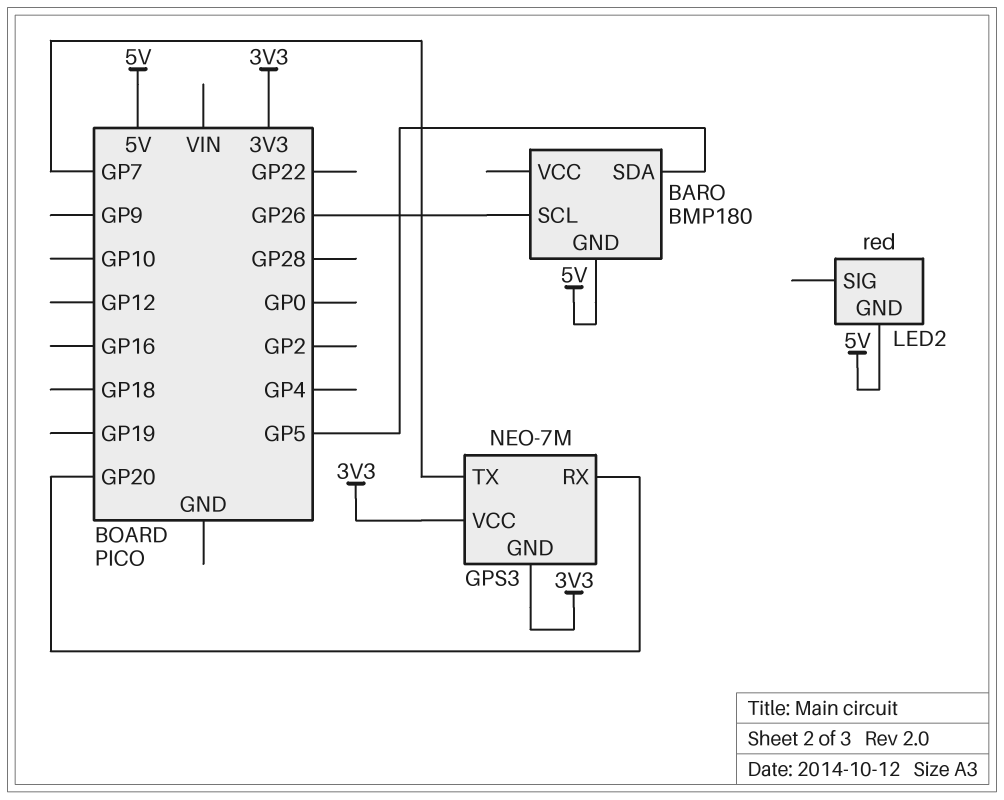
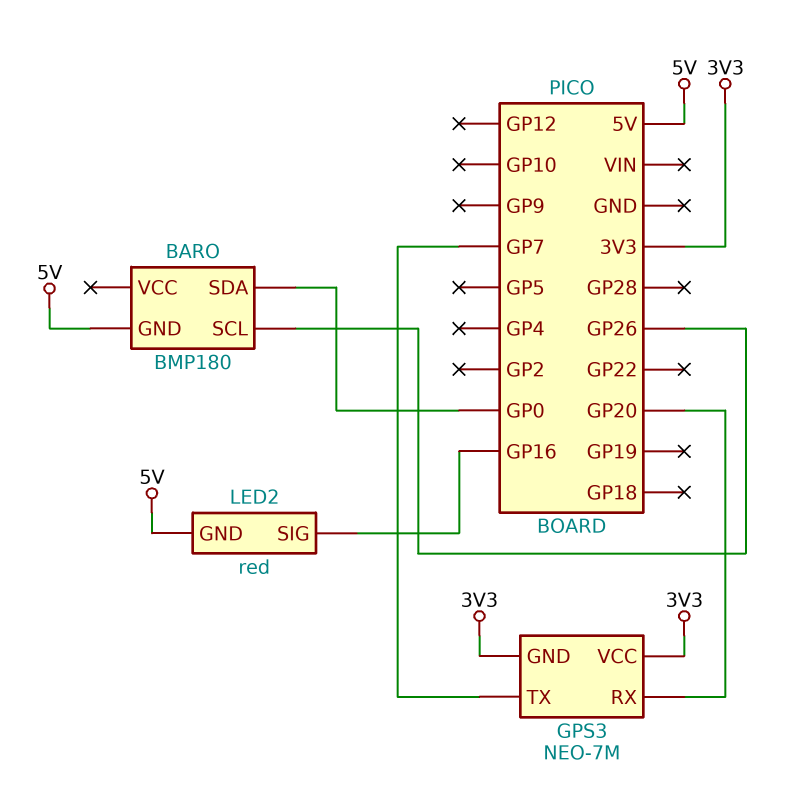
BARO pin SDA: GP5 -> GP0
LED2 pin SIG: none -> GP16

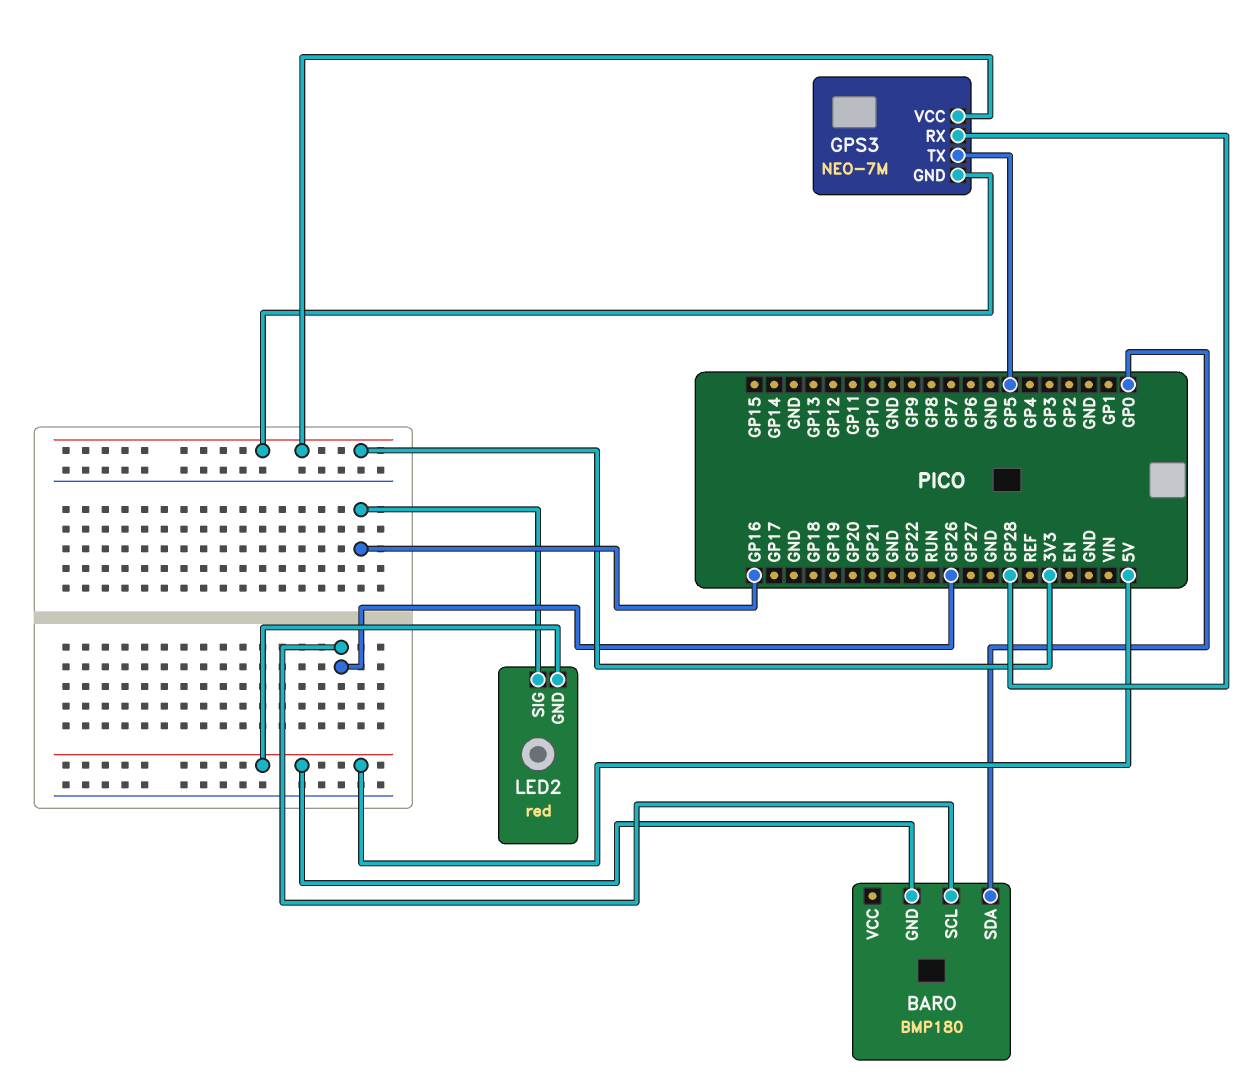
GPS3 pin RX: GP20 -> GP28
GPS3 pin TX: GP7 -> GP5

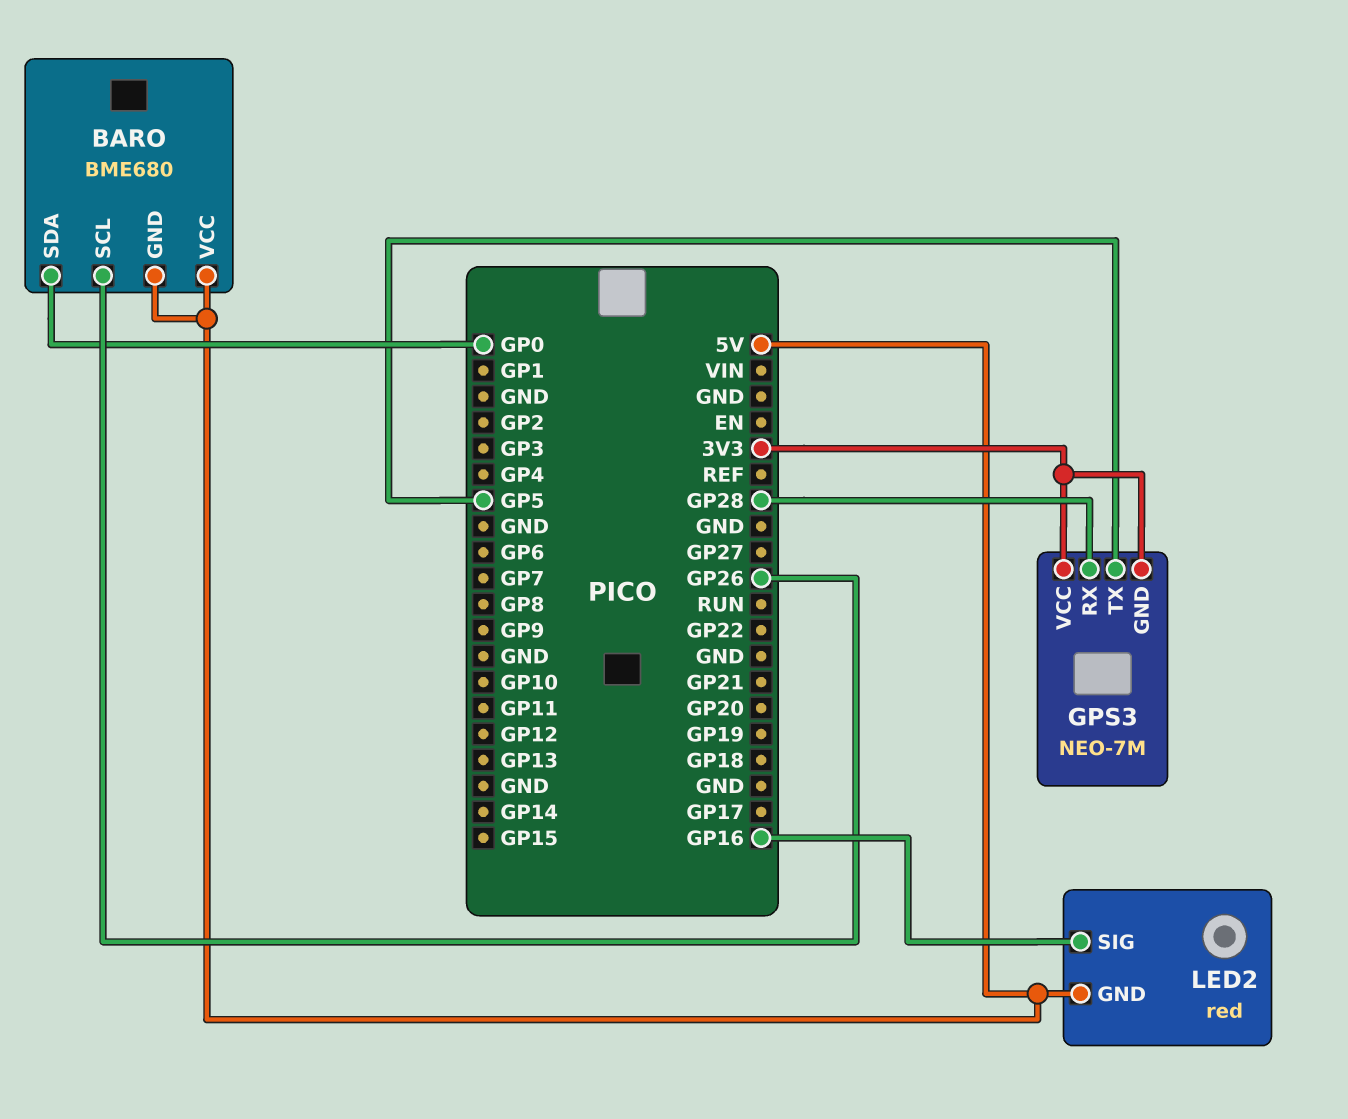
BARO: BMP180 -> BME680
BARO pin VCC: none -> 5V

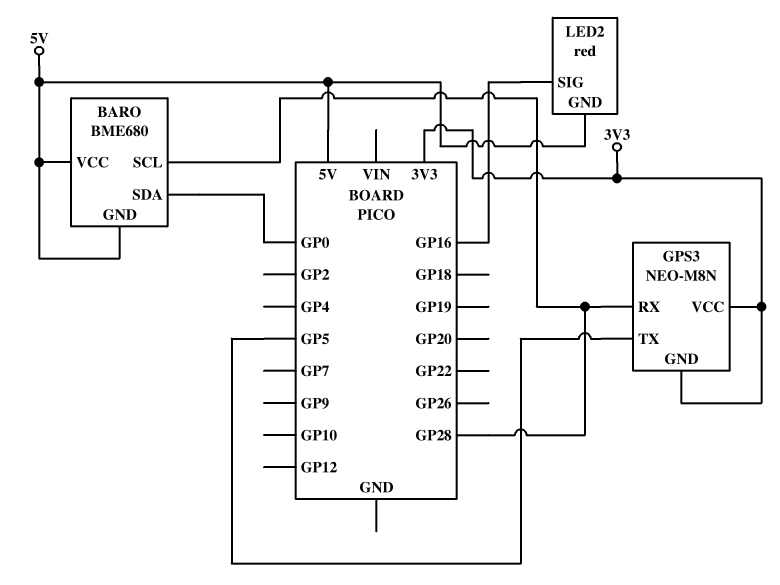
BARO pin SCL: GP26 -> GP28
GPS3: NEO-7M -> NEO-M8N

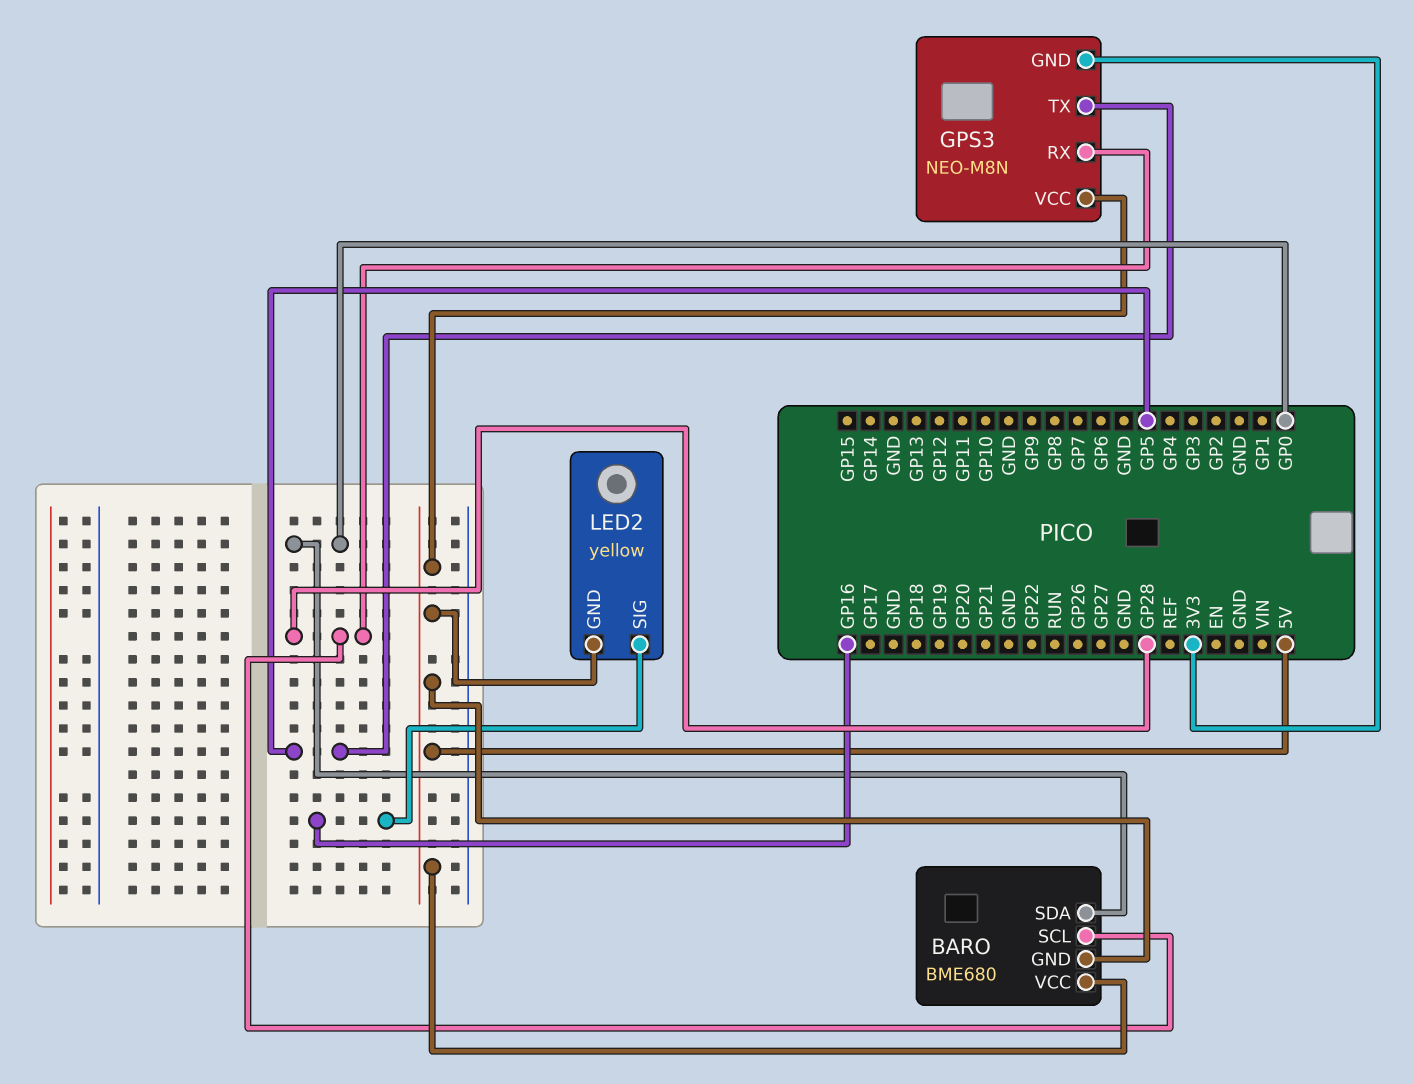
GPS3 pin VCC: 3V3 -> 5V
LED2: red -> yellow

